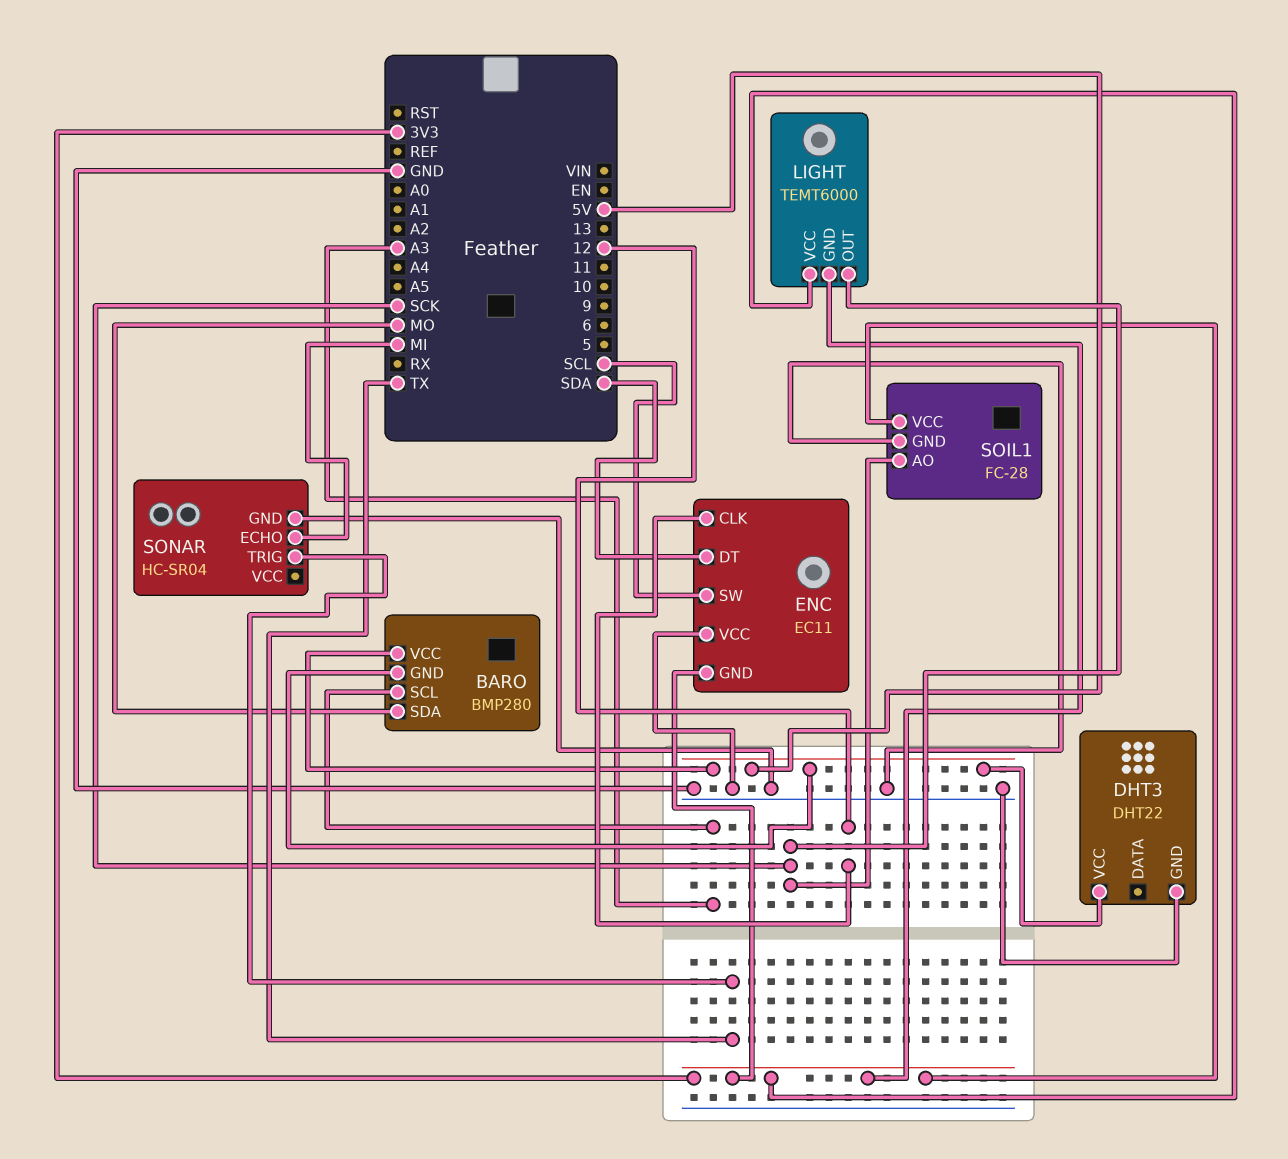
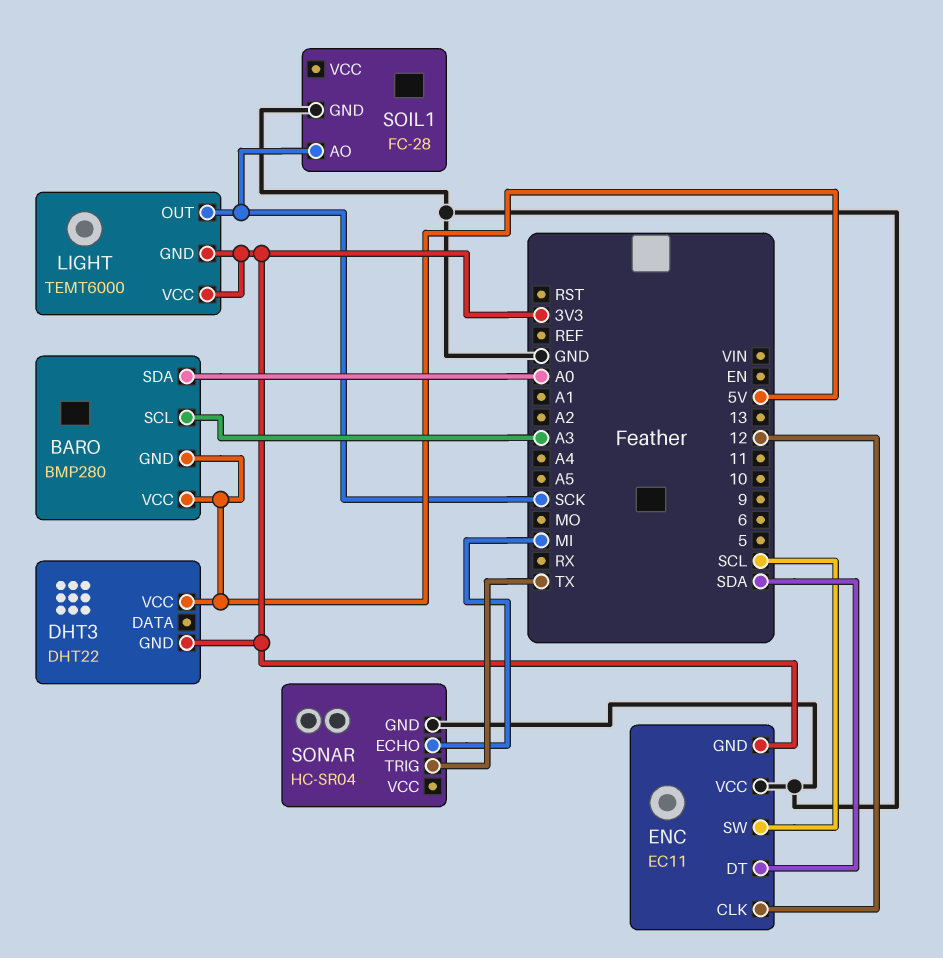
BARO pin SDA: MO -> A0
DHT3 pin GND: GND -> 3V3
SOIL1 pin VCC: 3V3 -> none

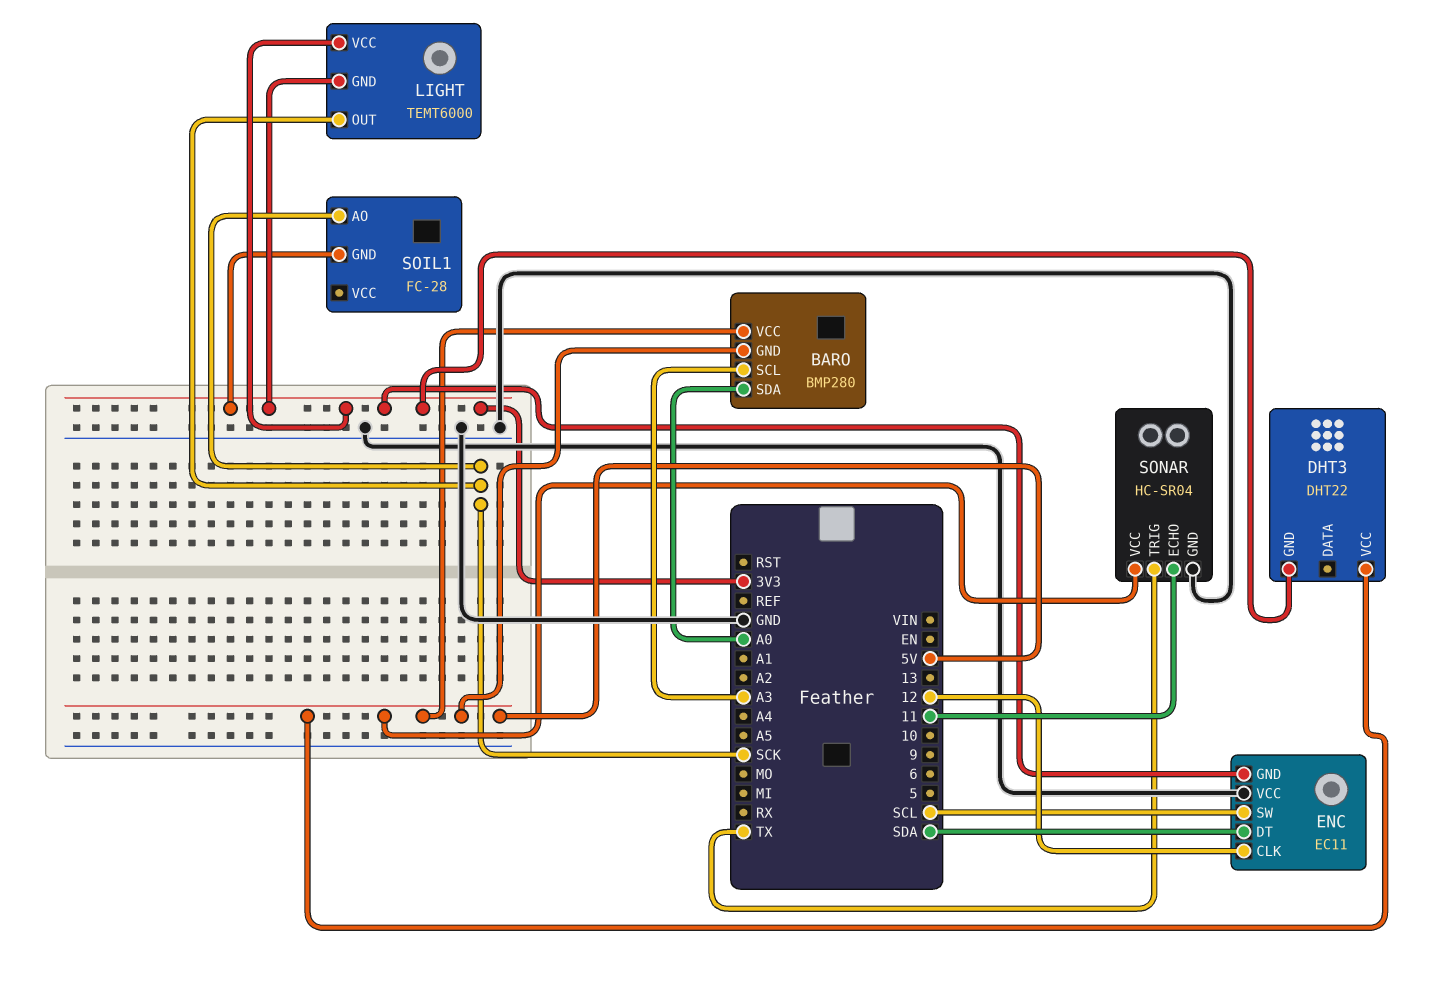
SOIL1 pin GND: GND -> 3V3
SONAR pin ECHO: MI -> 11
SONAR pin VCC: none -> 5V

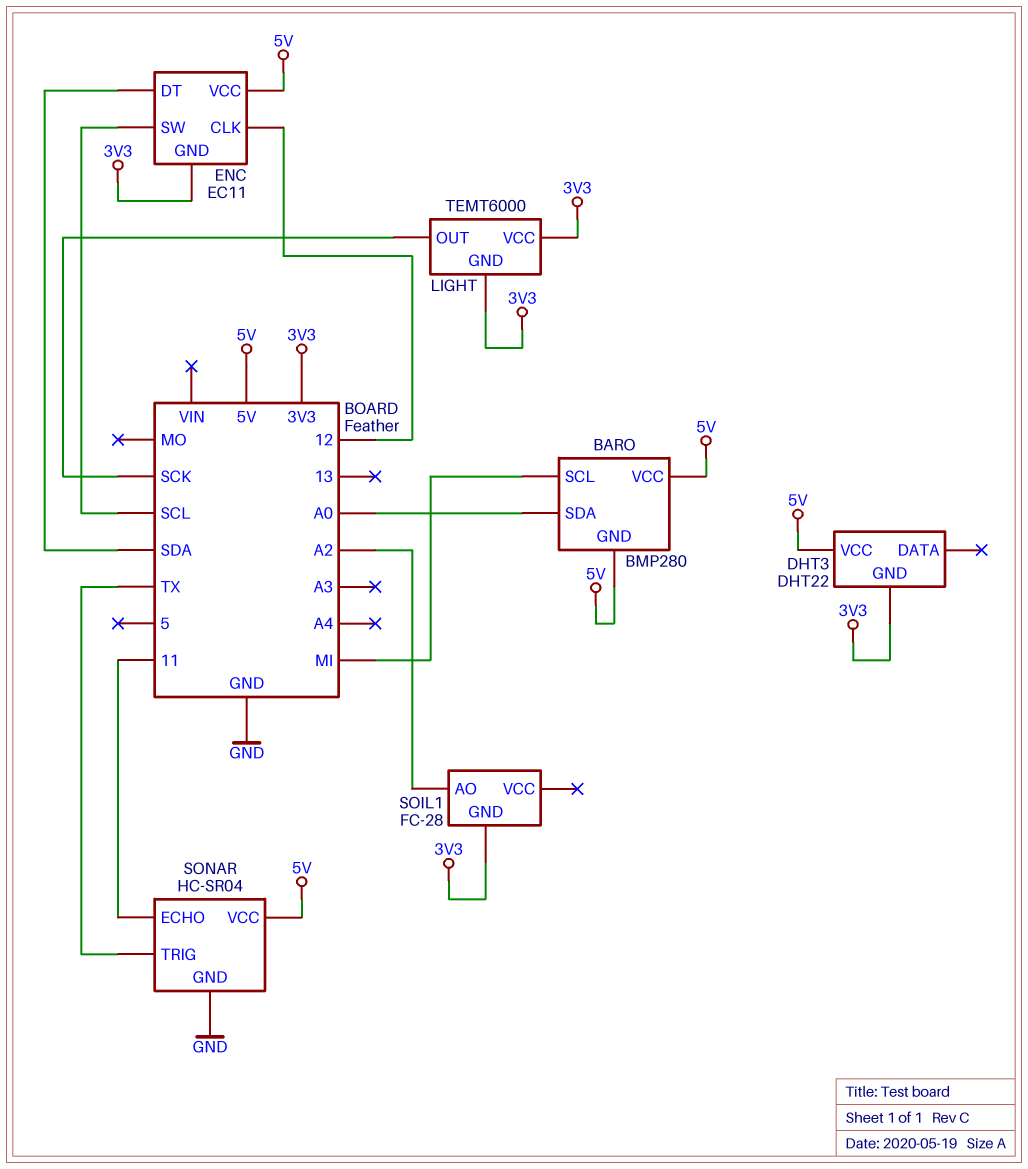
BARO pin SCL: A3 -> MI
ENC pin VCC: GND -> 5V
SOIL1 pin AO: SCK -> A2

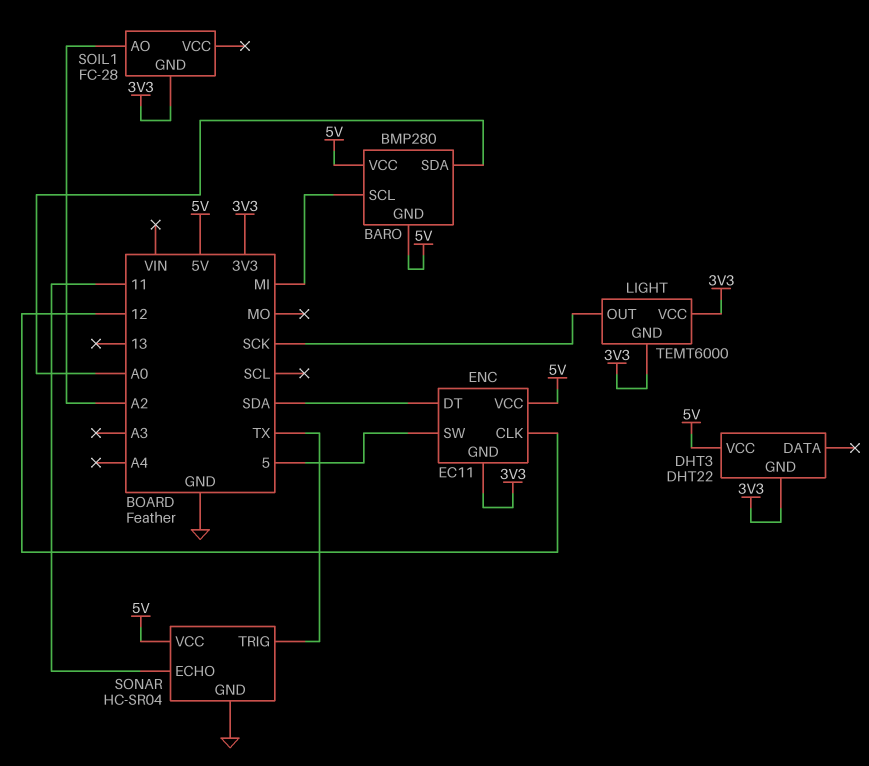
ENC pin SW: SCL -> 5

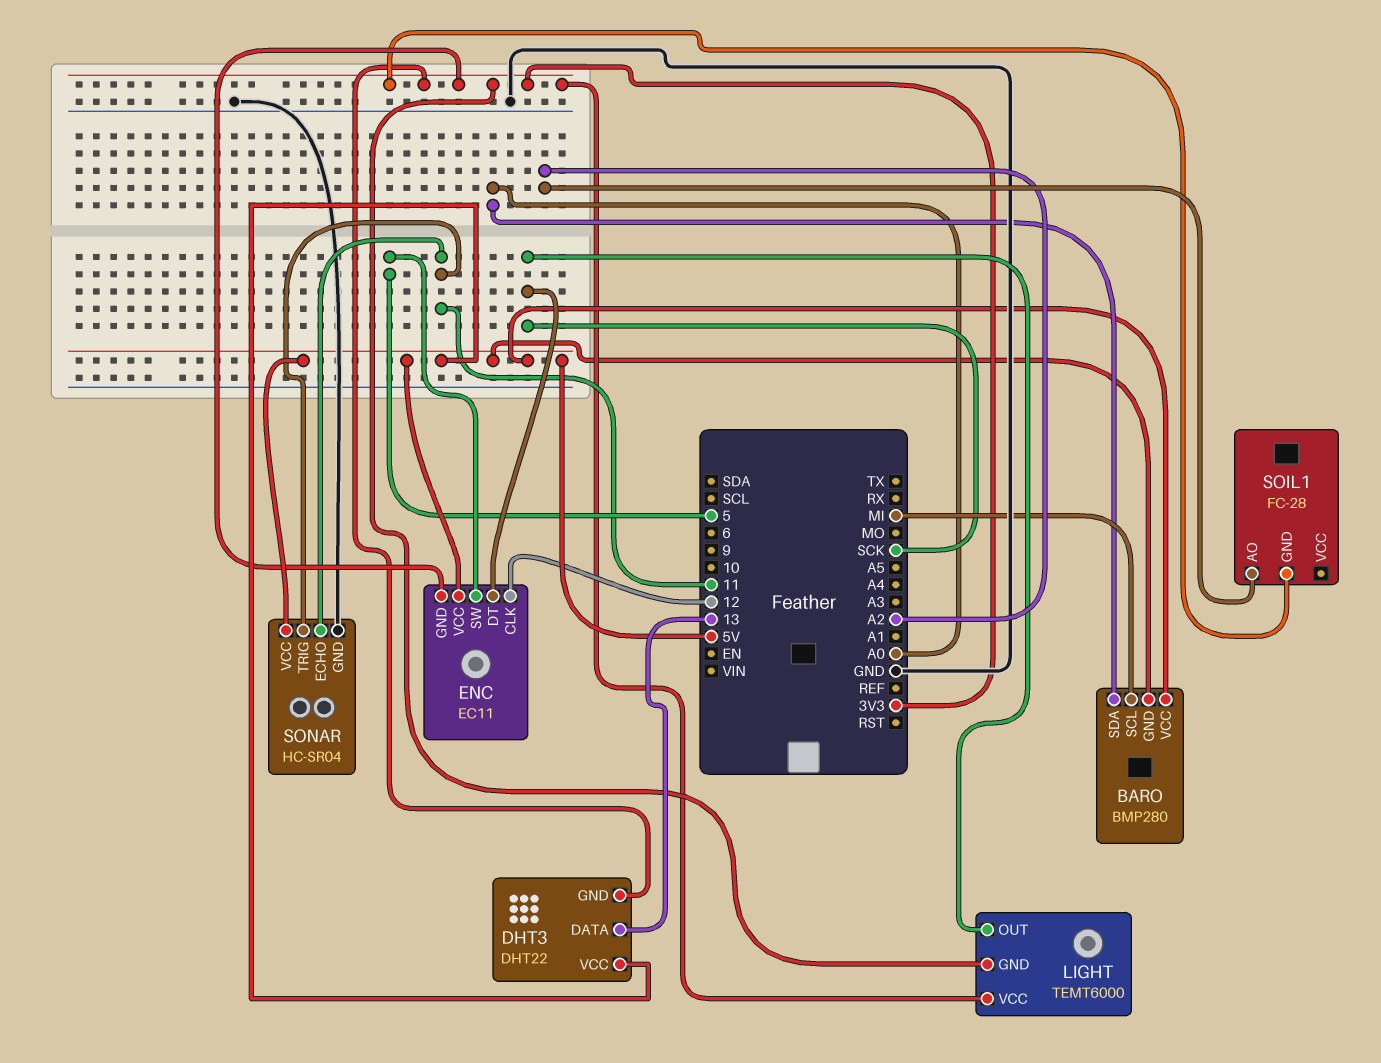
DHT3 pin DATA: none -> 13
ENC pin DT: SDA -> SCK
SONAR pin TRIG: TX -> 11

